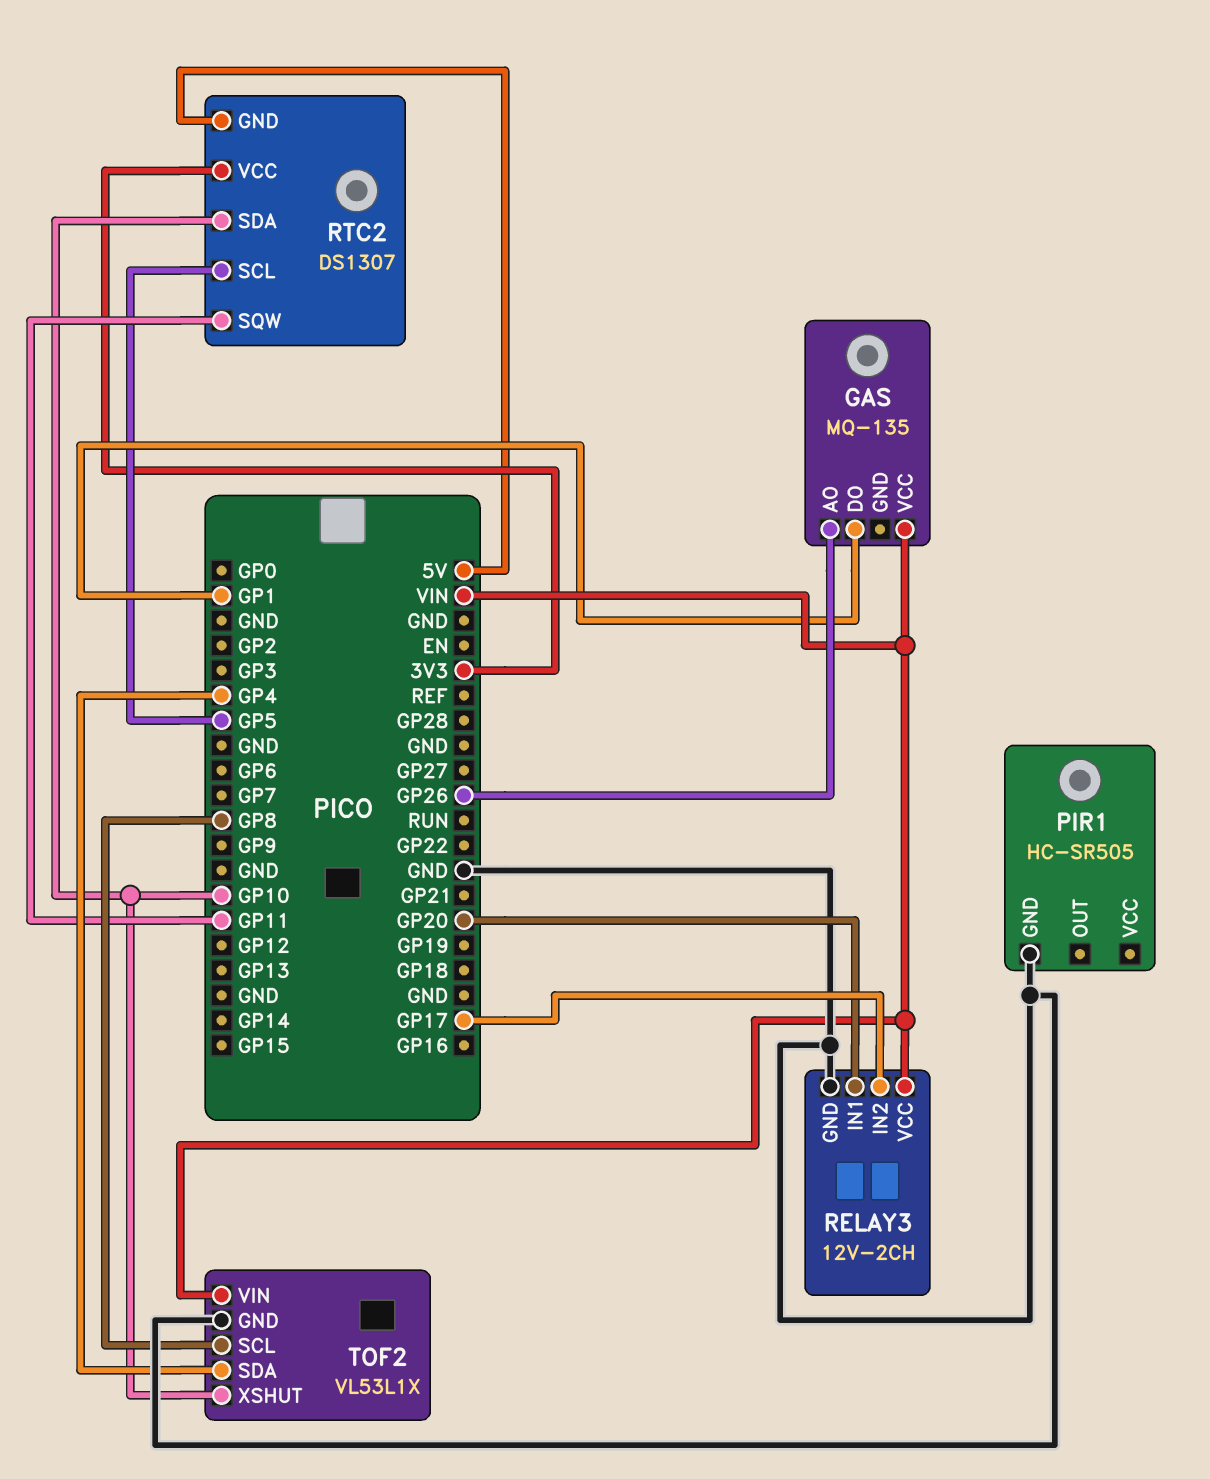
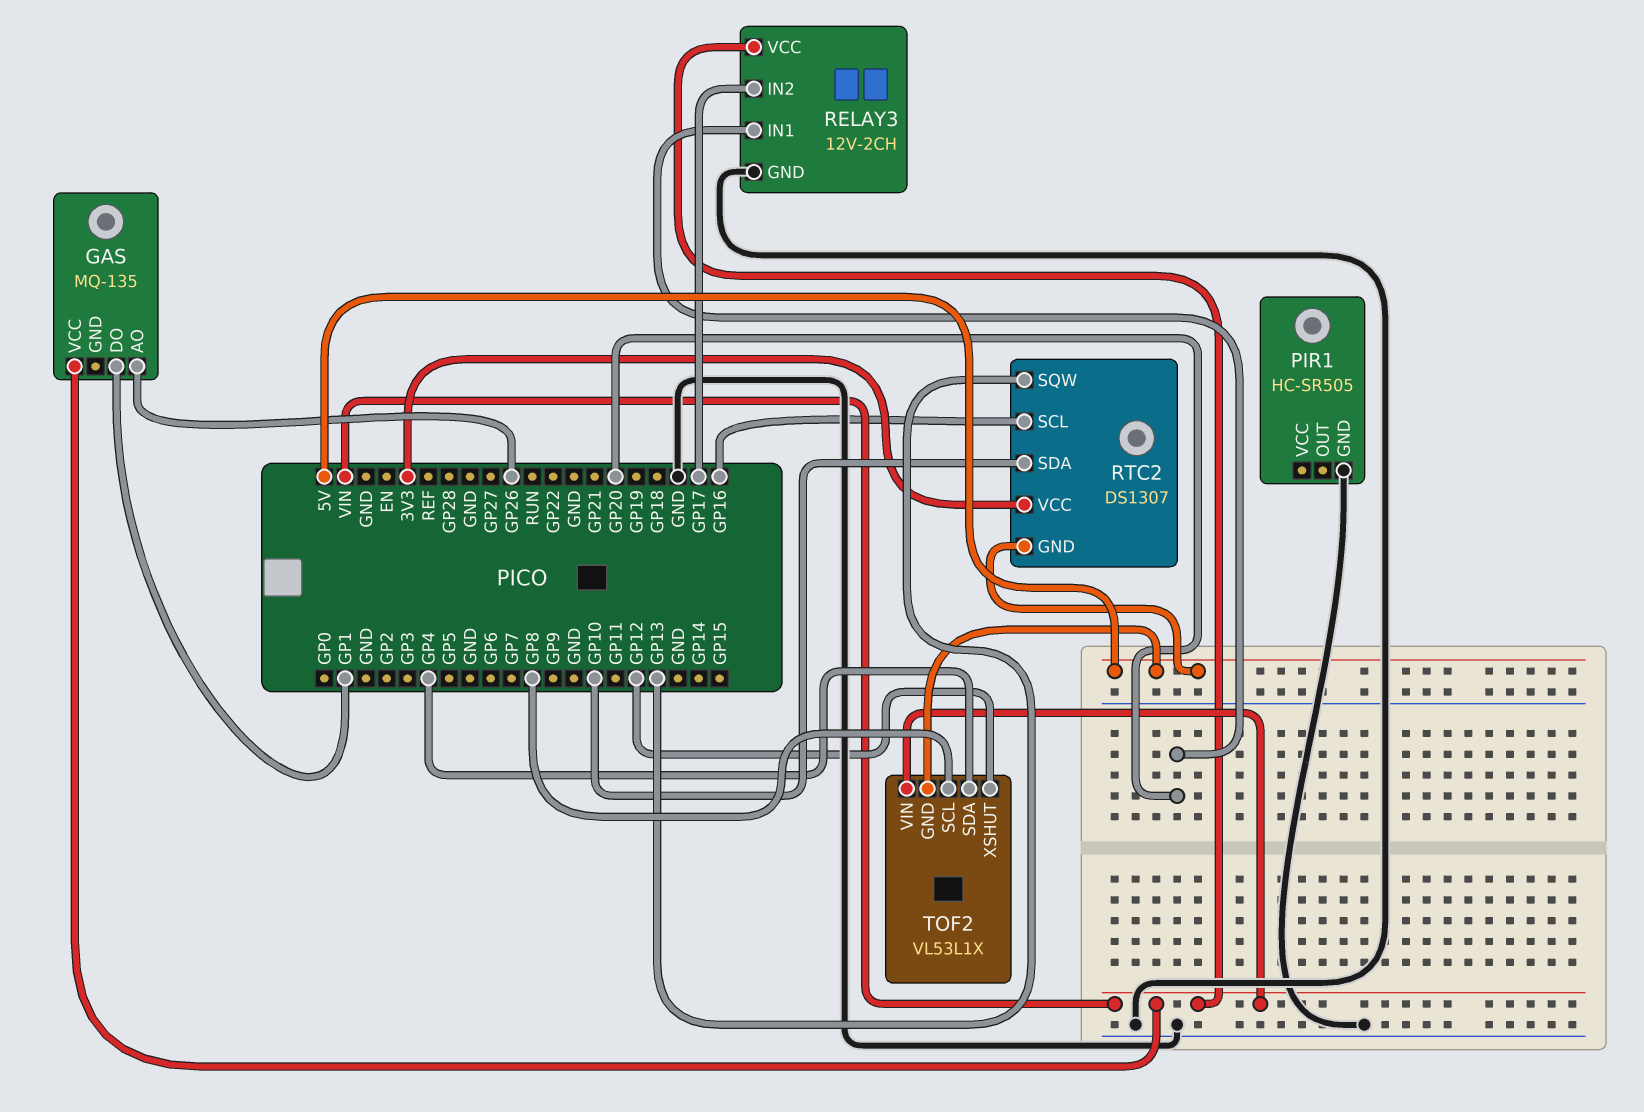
RTC2 pin SCL: GP5 -> GP16
RTC2 pin SQW: GP11 -> GP13
TOF2 pin GND: GND -> 5V
TOF2 pin XSHUT: GP10 -> GP12

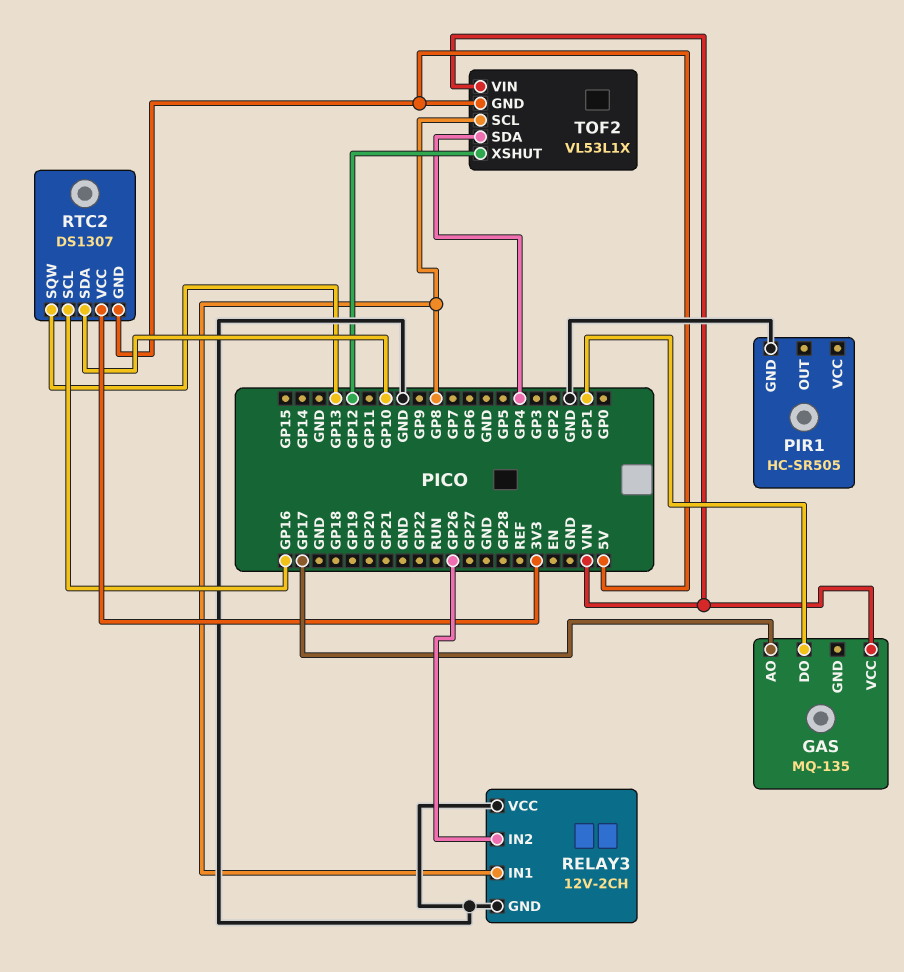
GAS pin AO: GP26 -> GP17
RELAY3 pin IN1: GP20 -> GP8
RELAY3 pin IN2: GP17 -> GP26
RELAY3 pin VCC: VIN -> GND

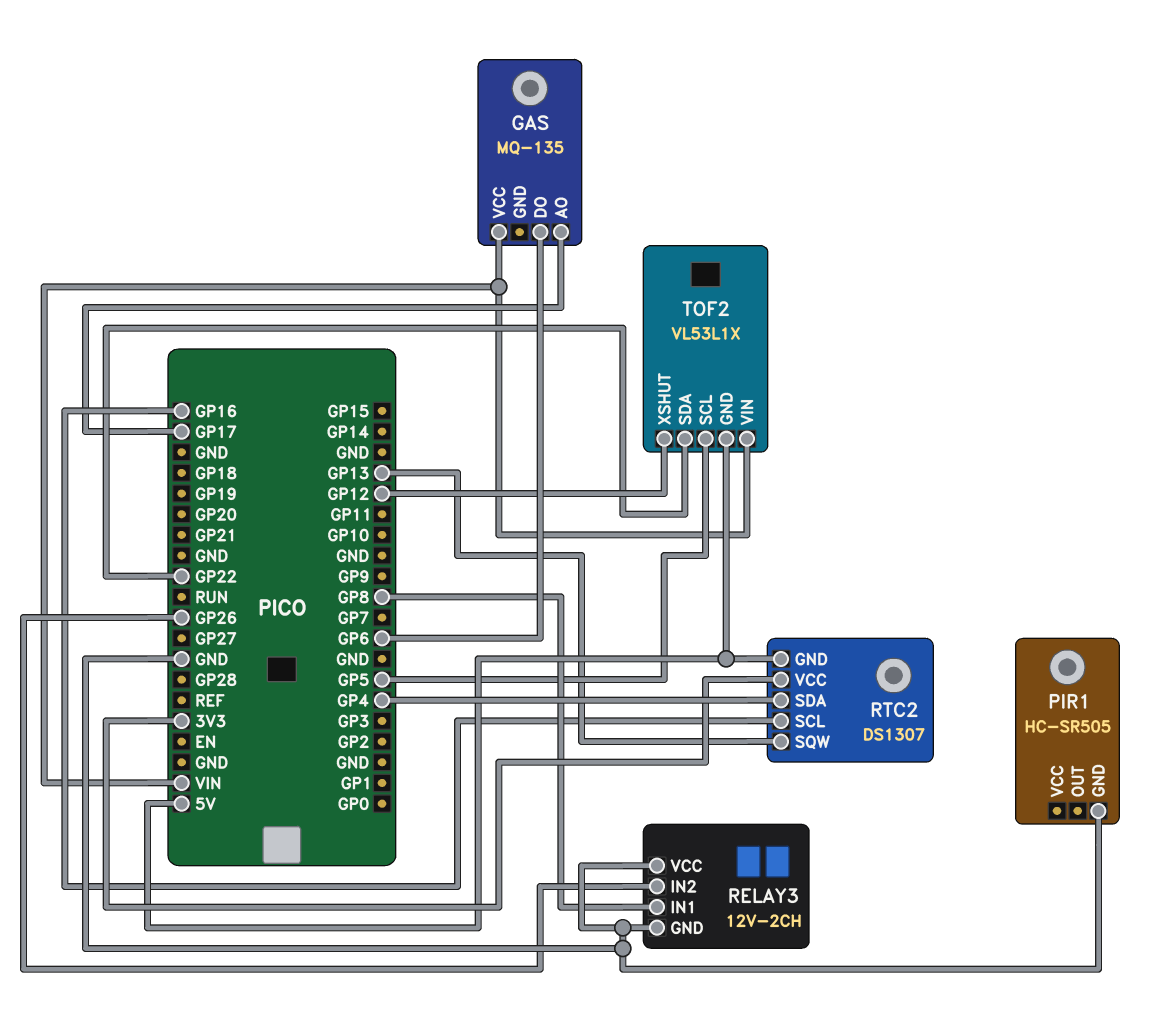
GAS pin DO: GP1 -> GP6
RTC2 pin SDA: GP10 -> GP4
TOF2 pin SCL: GP8 -> GP5
TOF2 pin SDA: GP4 -> GP22

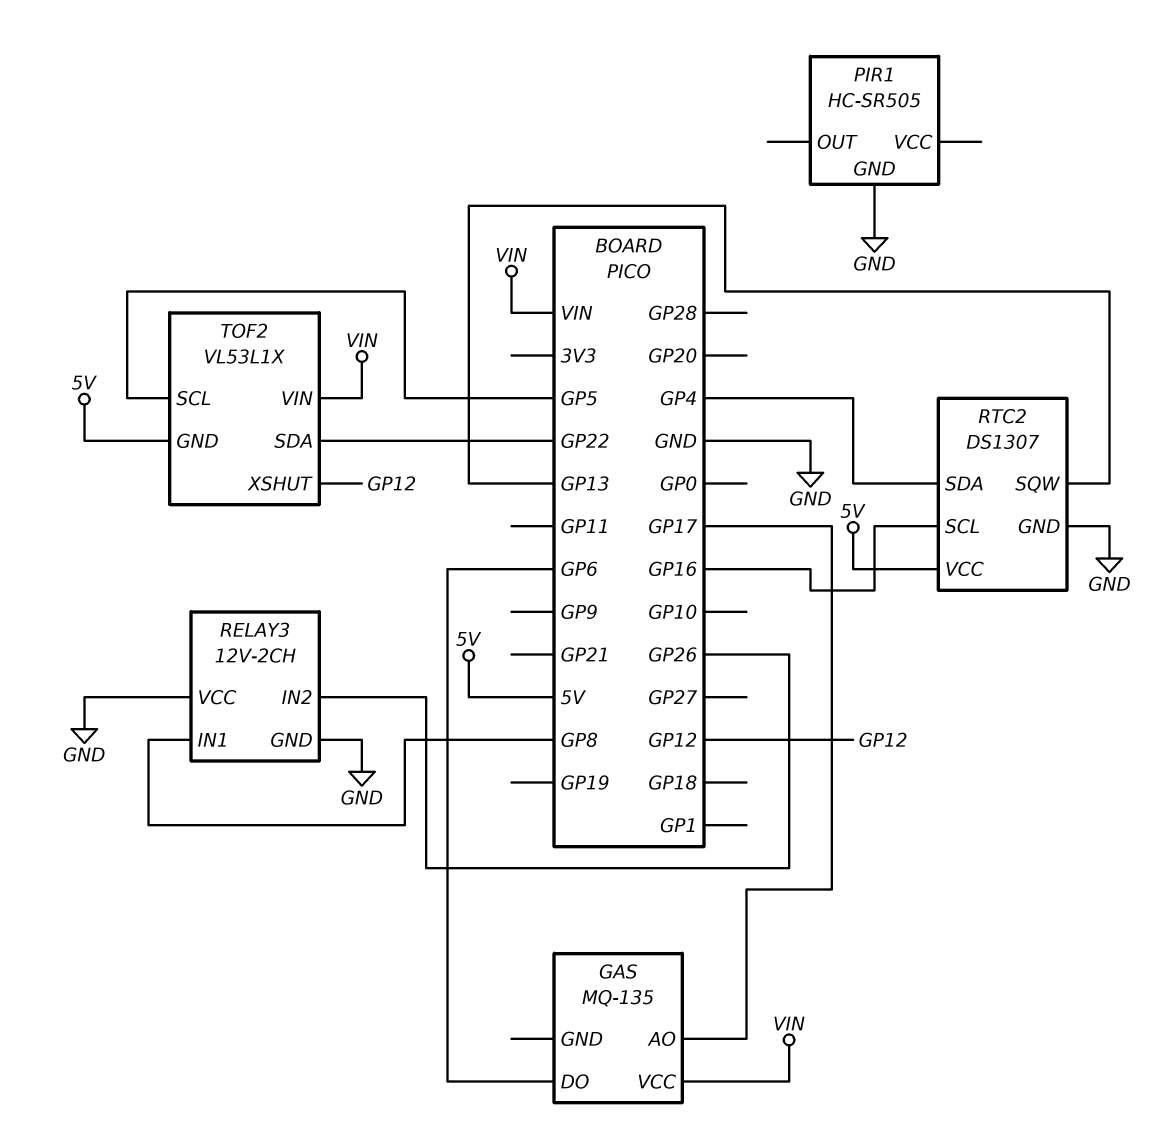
RTC2 pin GND: 5V -> GND
RTC2 pin VCC: 3V3 -> 5V

